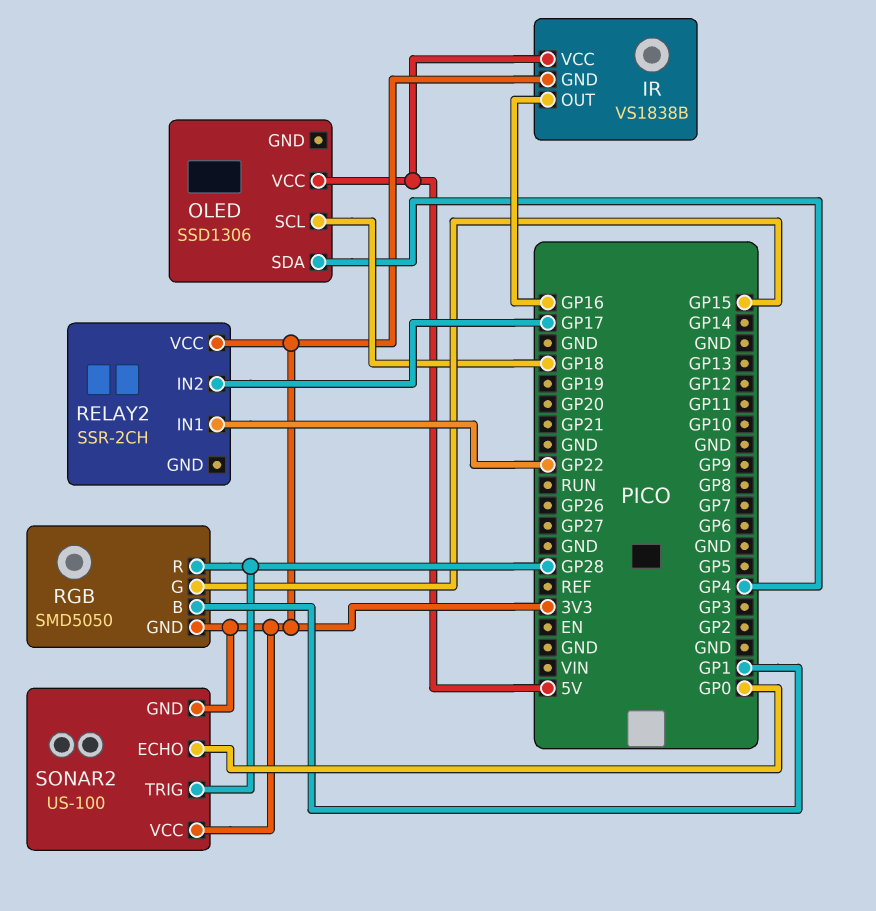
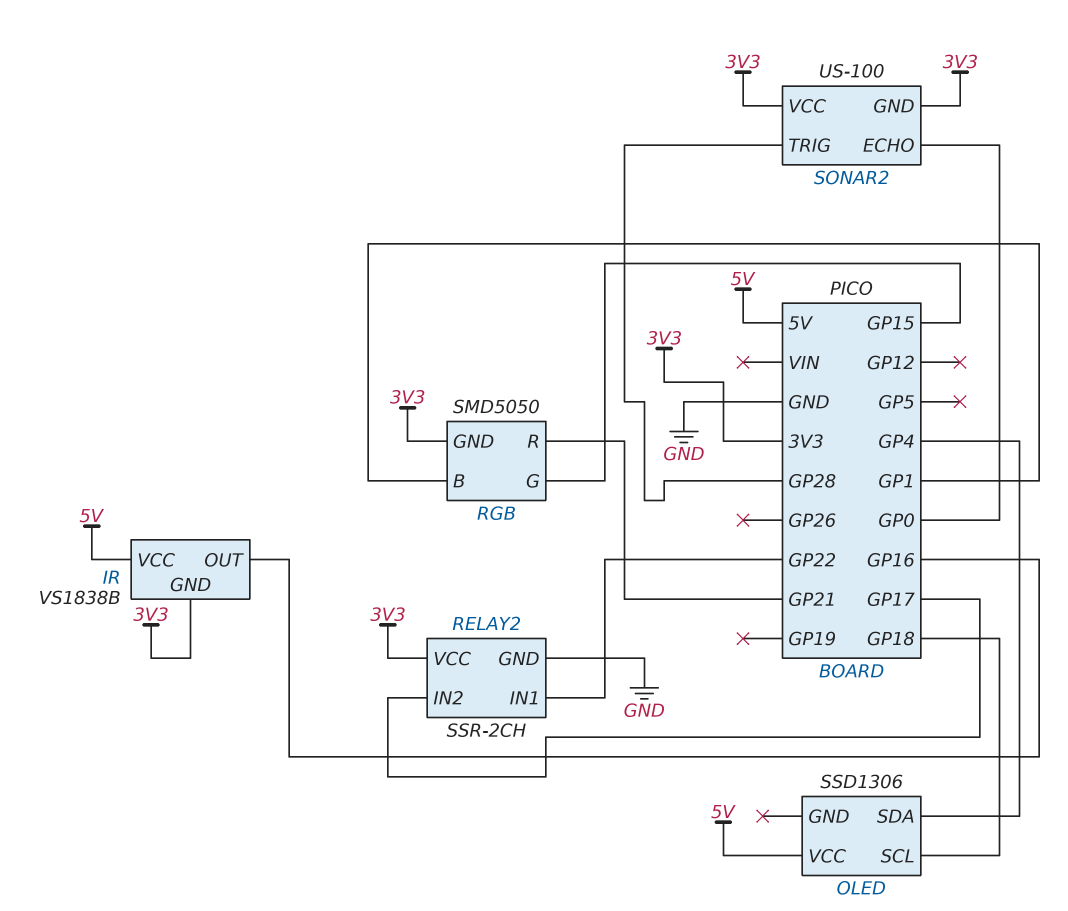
RELAY2 pin GND: none -> GND
RGB pin R: GP28 -> GP21

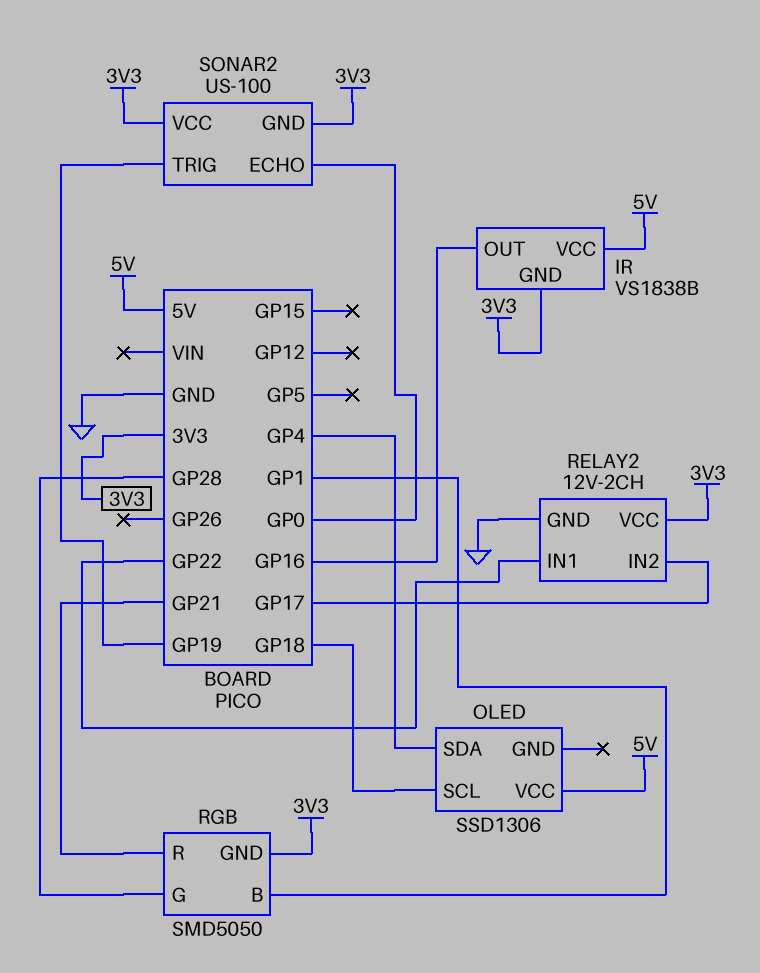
RELAY2: SSR-2CH -> 12V-2CH
RGB pin G: GP15 -> GP28
SONAR2 pin TRIG: GP28 -> GP19

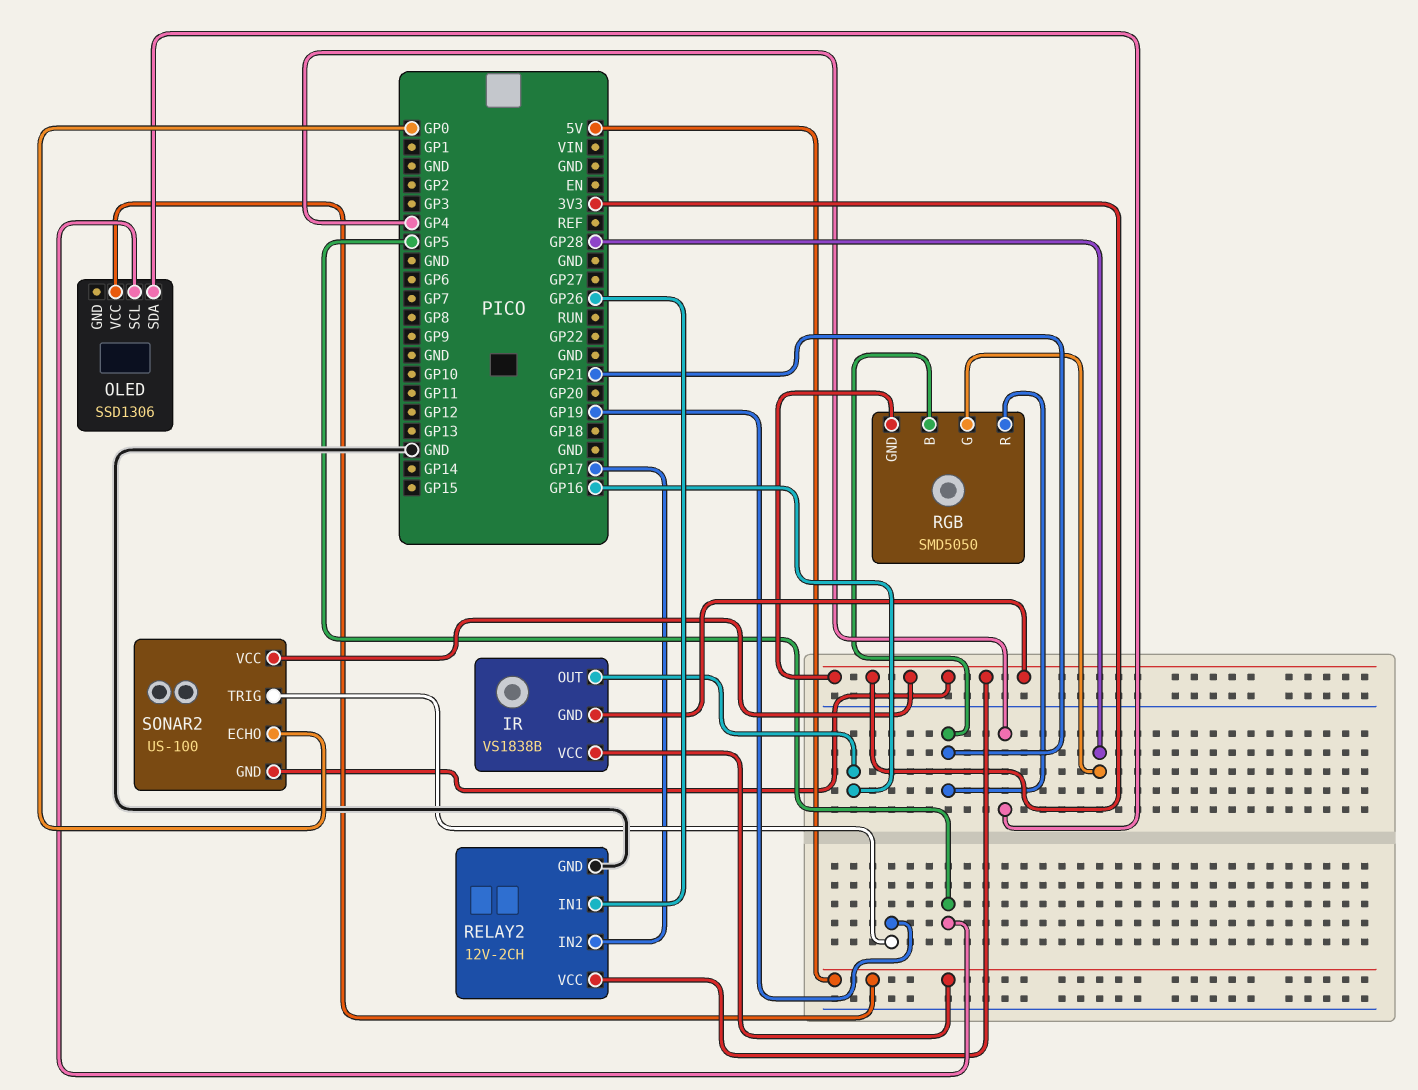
OLED pin SCL: GP18 -> GP5
RELAY2 pin IN1: GP22 -> GP26
RGB pin B: GP1 -> GP21

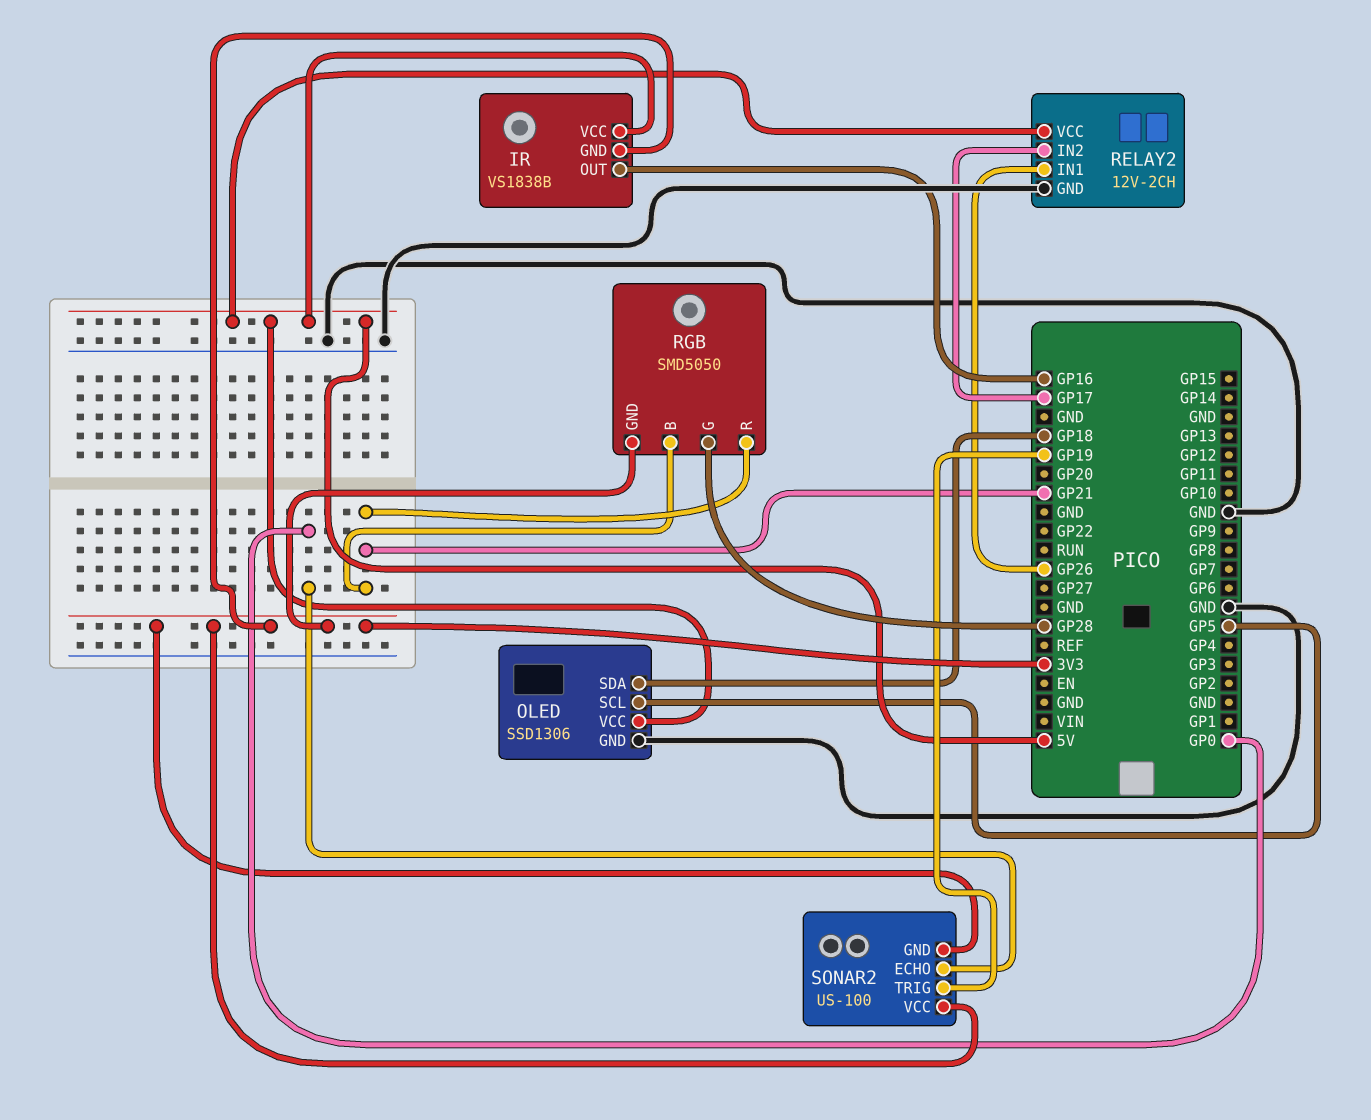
OLED pin GND: none -> GND
OLED pin SDA: GP4 -> GP18
RELAY2 pin VCC: 3V3 -> 5V

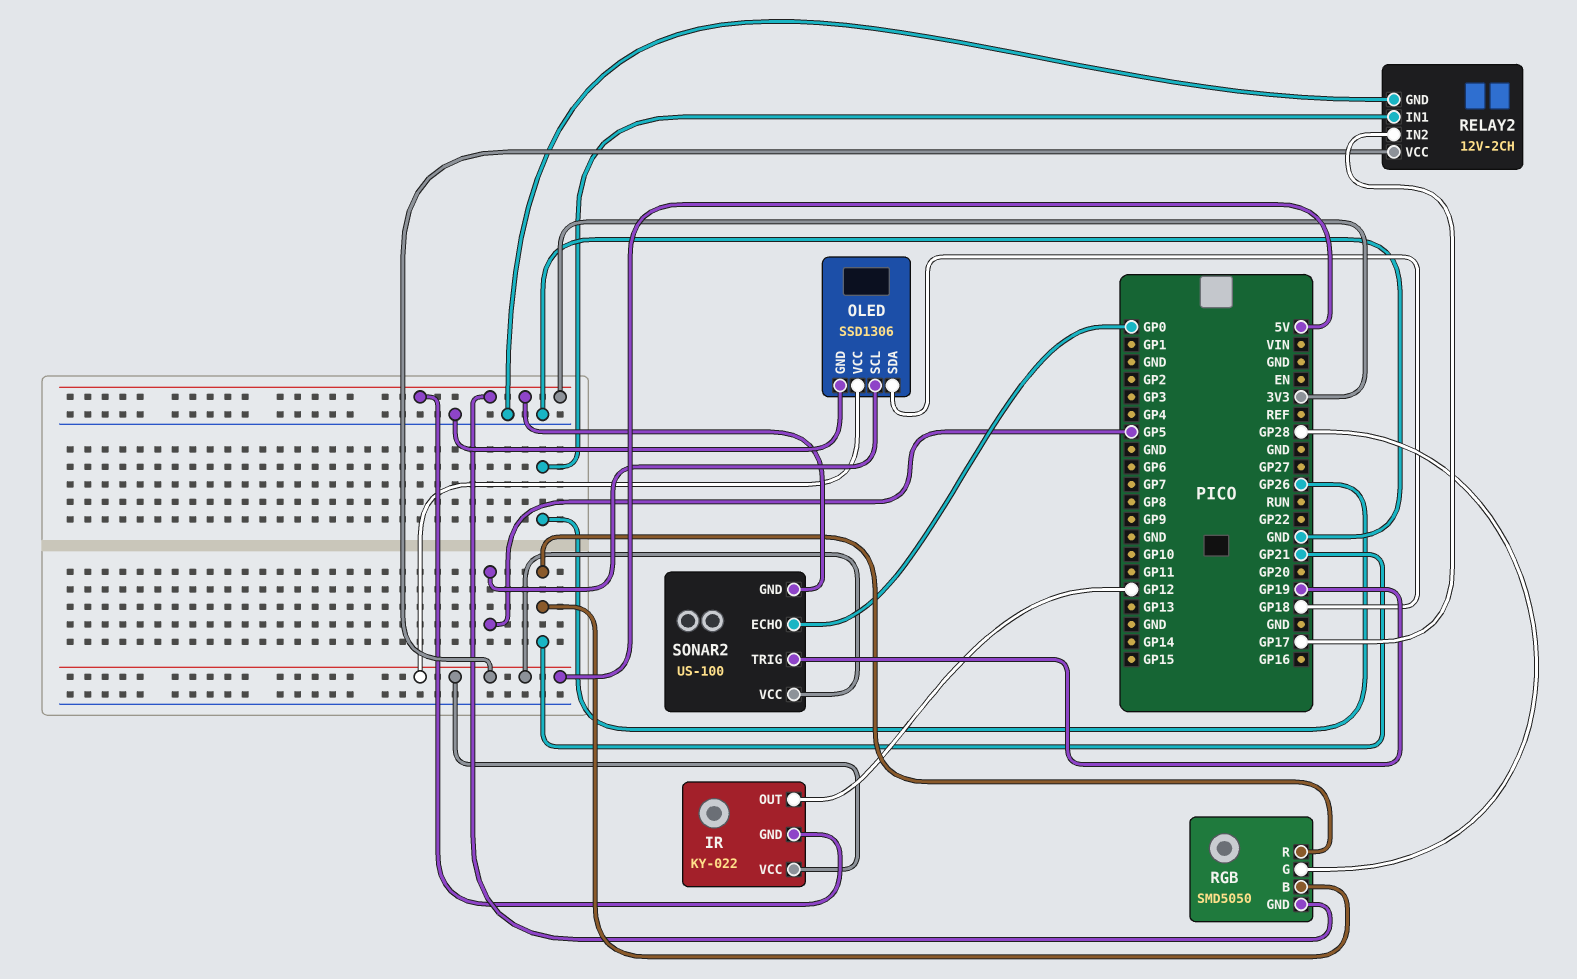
IR: VS1838B -> KY-022
IR pin OUT: GP16 -> GP12
SONAR2 pin VCC: 3V3 -> 5V

